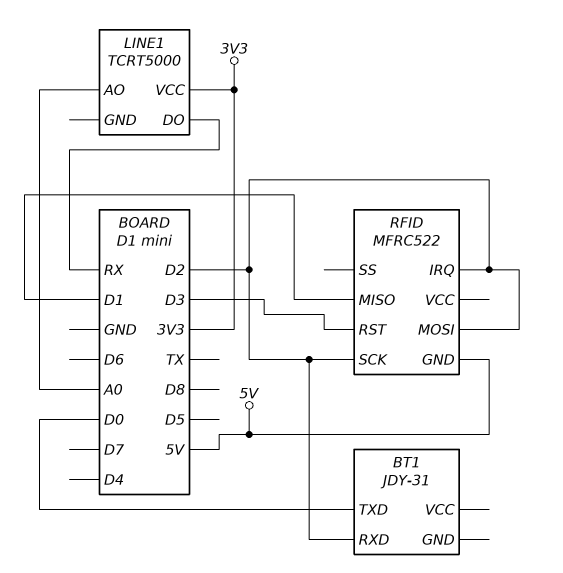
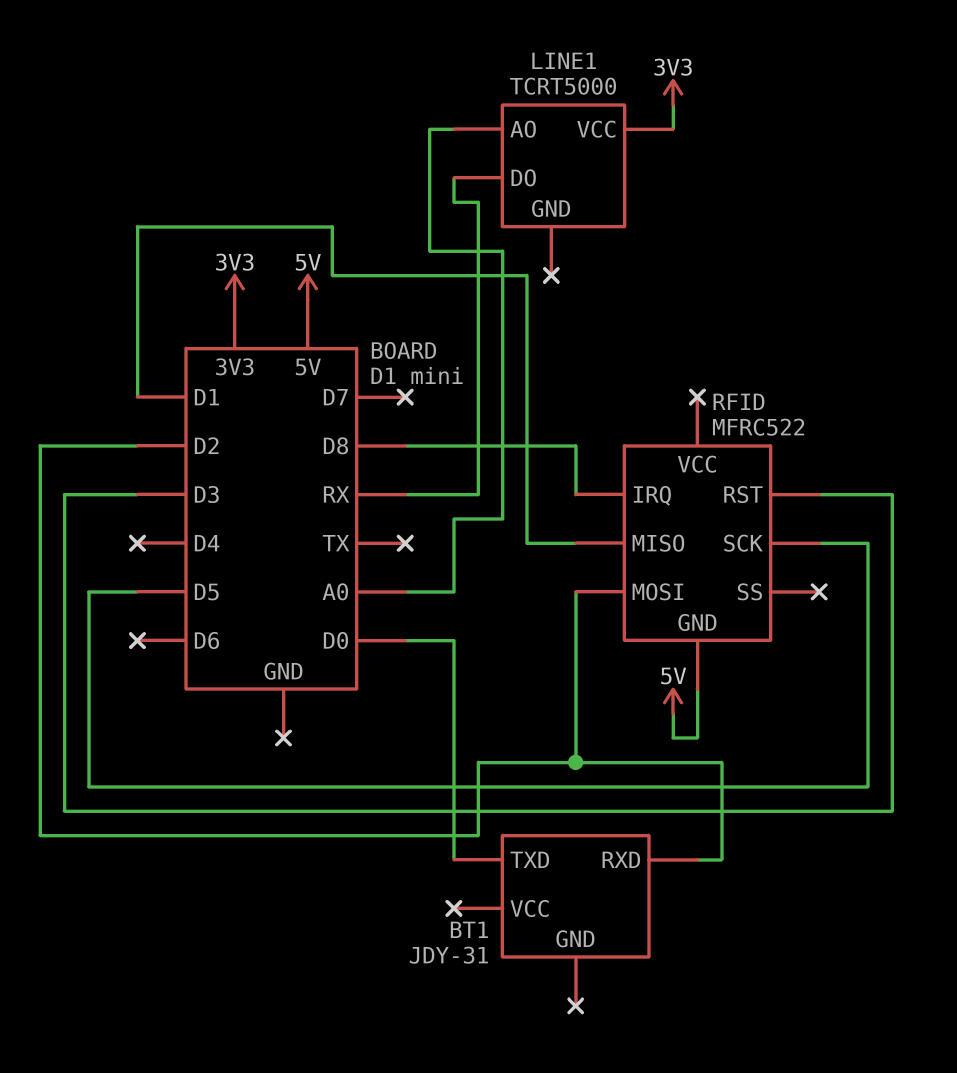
RFID pin IRQ: D2 -> D8
RFID pin SCK: D2 -> D5

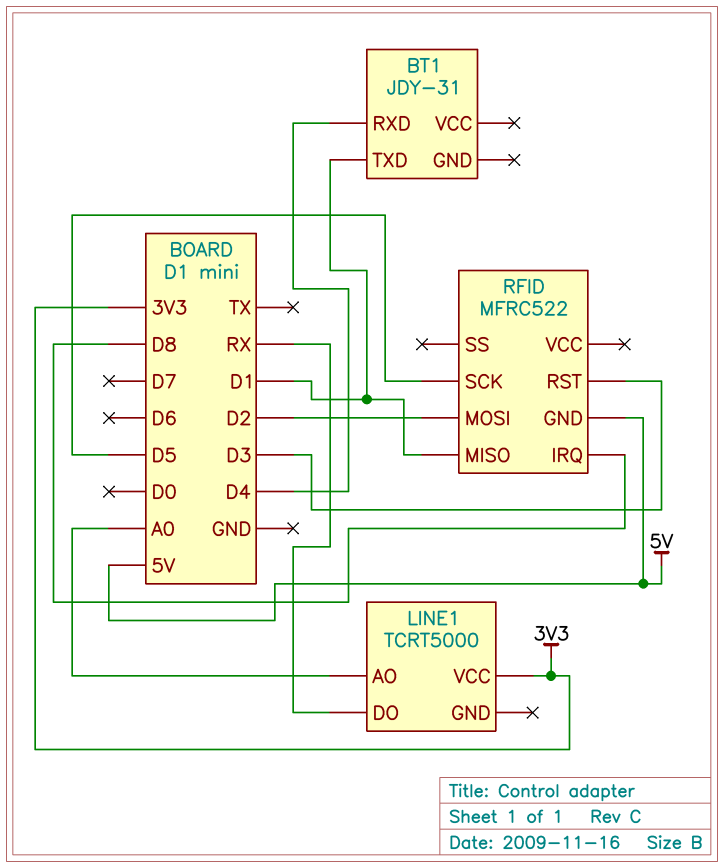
BT1 pin RXD: D2 -> D4
BT1 pin TXD: D0 -> D1

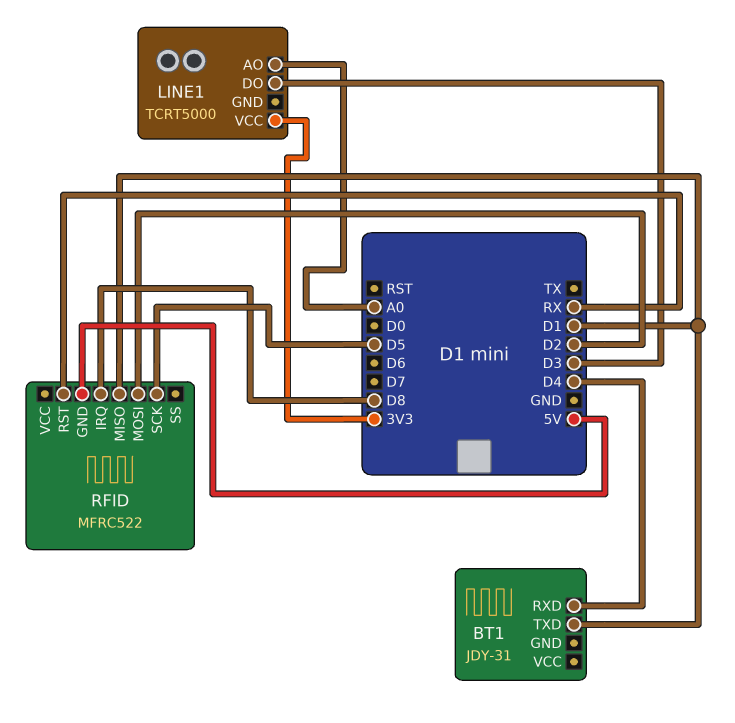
LINE1 pin DO: RX -> D3
RFID pin RST: D3 -> RX

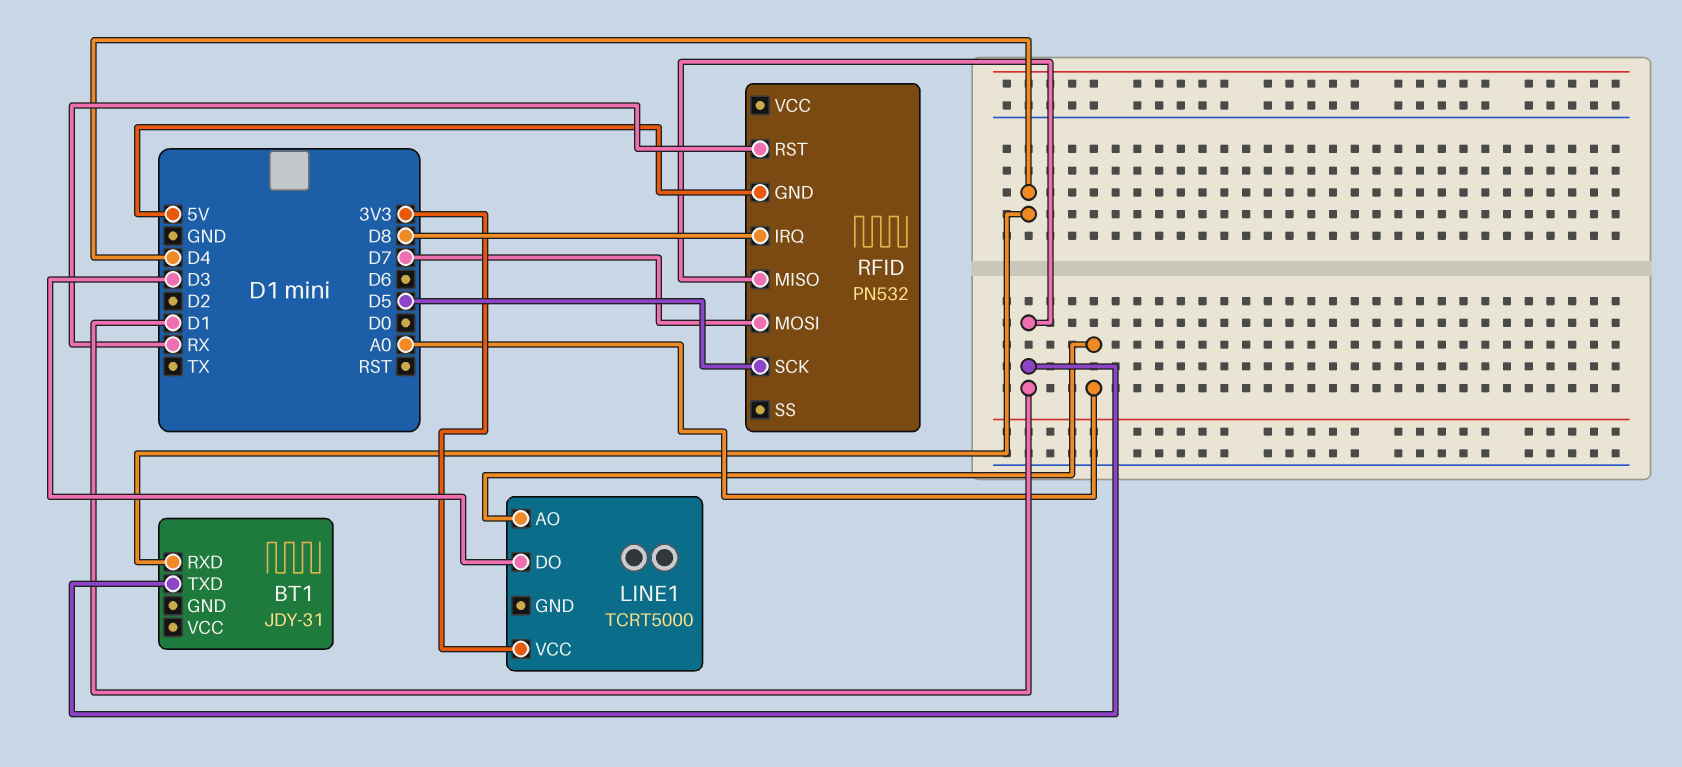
RFID: MFRC522 -> PN532
RFID pin MOSI: D2 -> D7

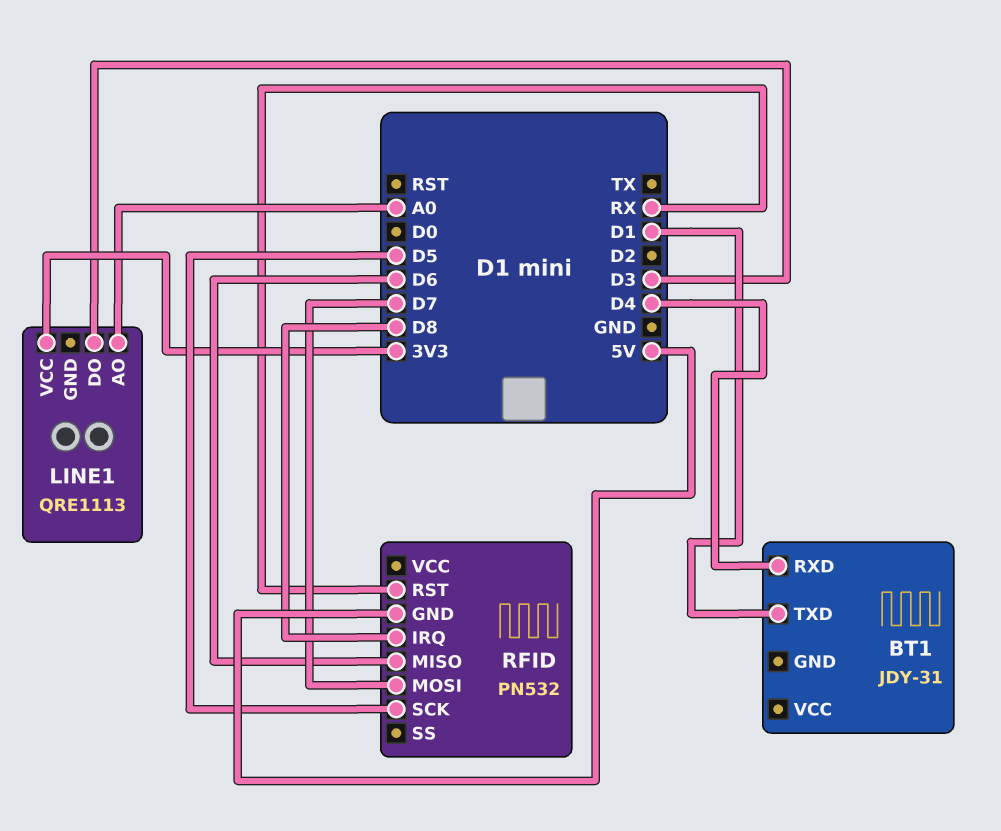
LINE1: TCRT5000 -> QRE1113
RFID pin MISO: D1 -> D6

